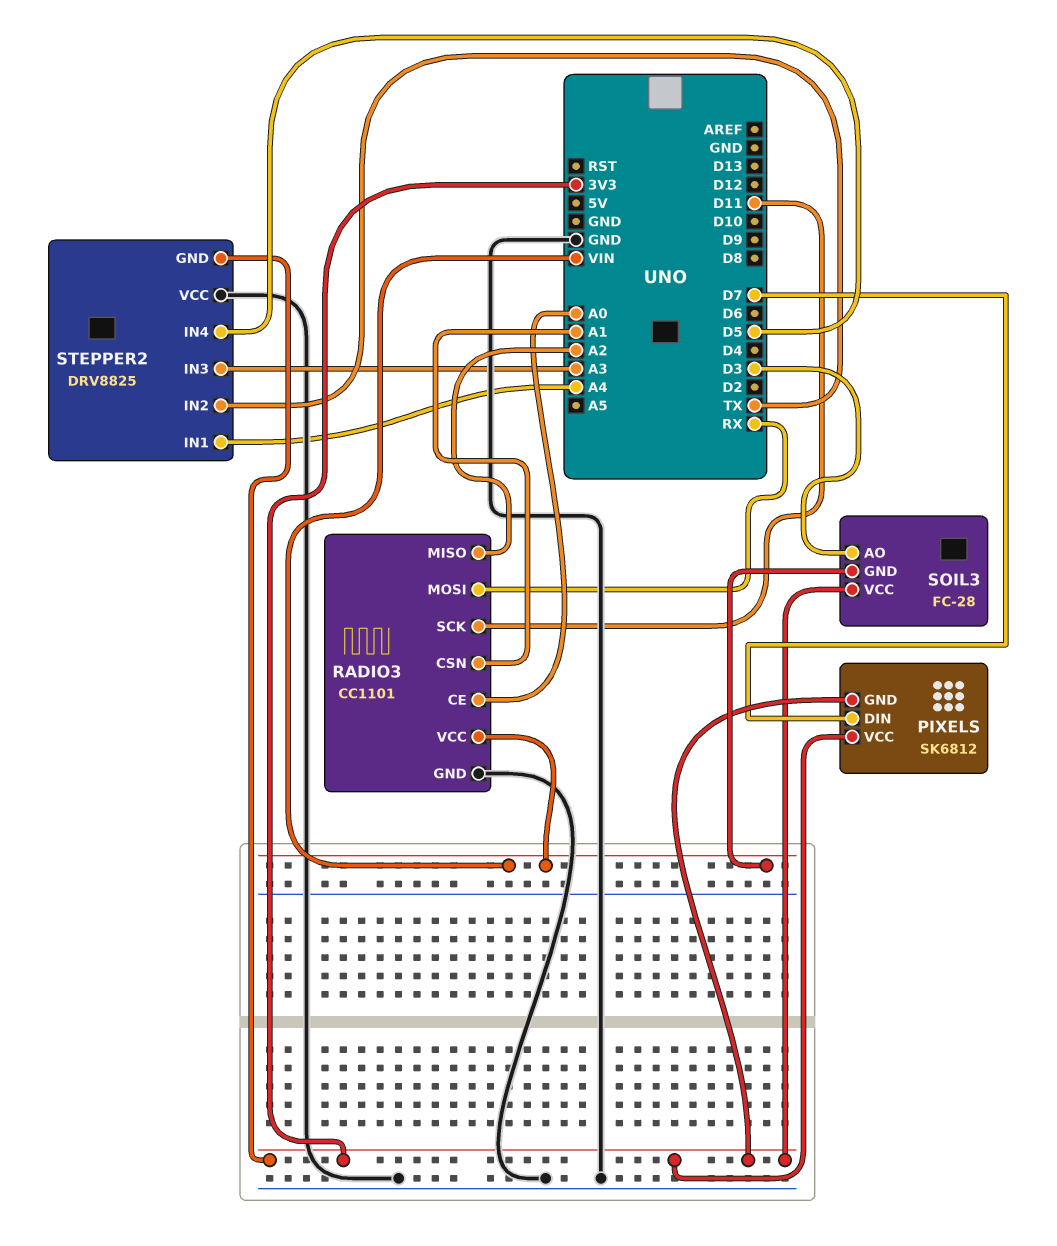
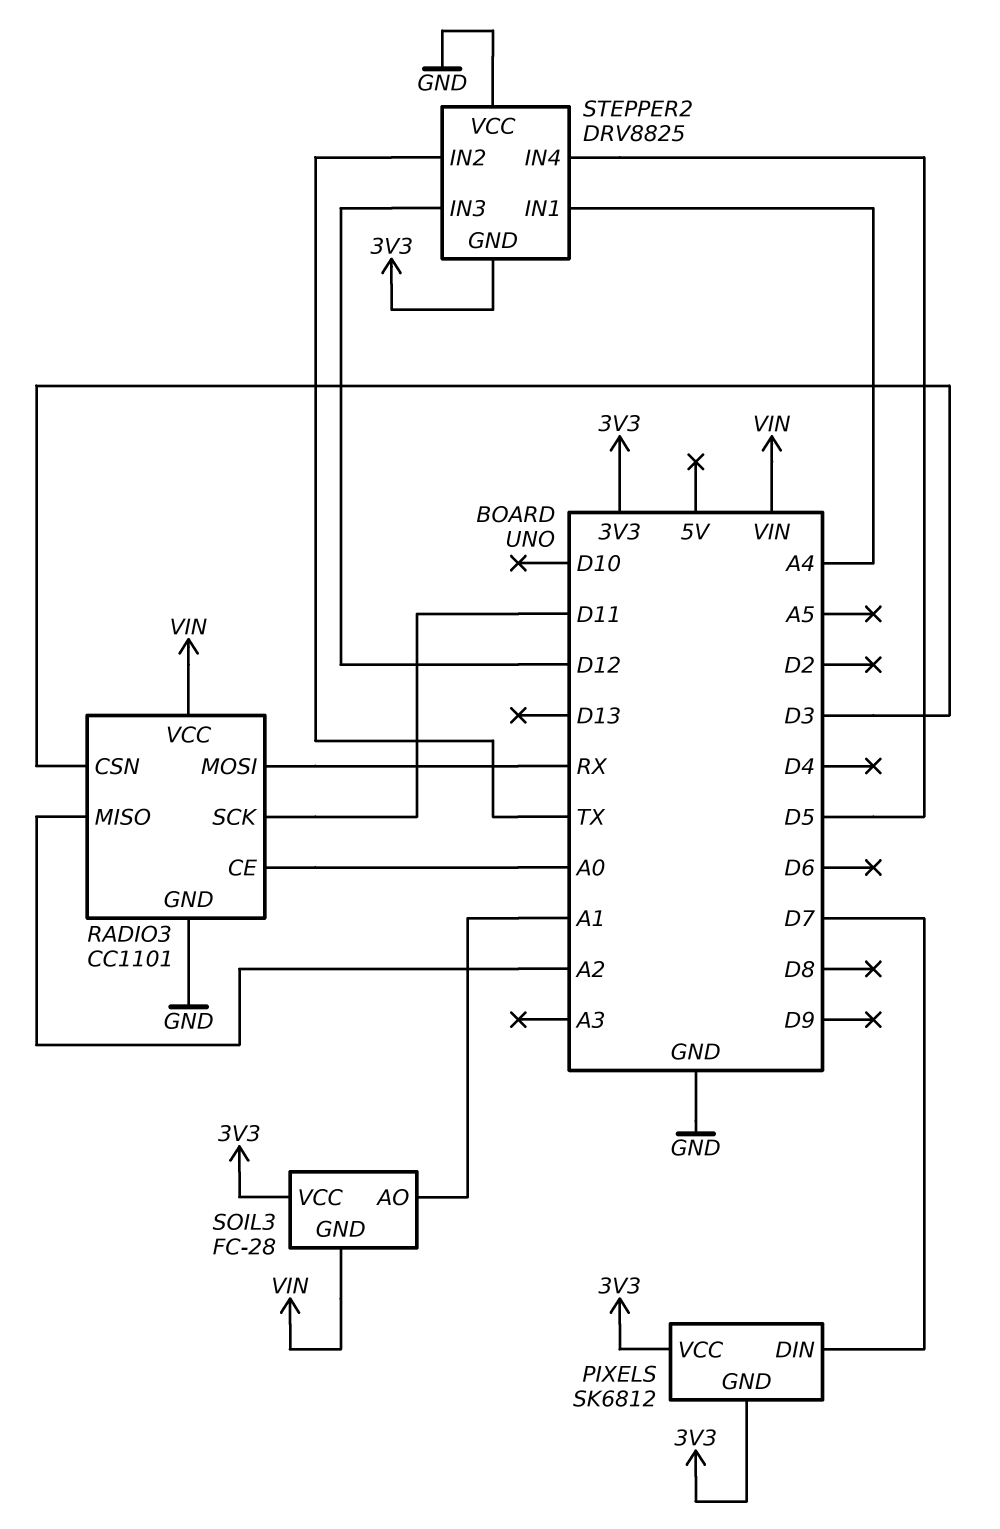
RADIO3 pin CSN: A1 -> D3
SOIL3 pin AO: D3 -> A1
STEPPER2 pin IN3: A3 -> D12

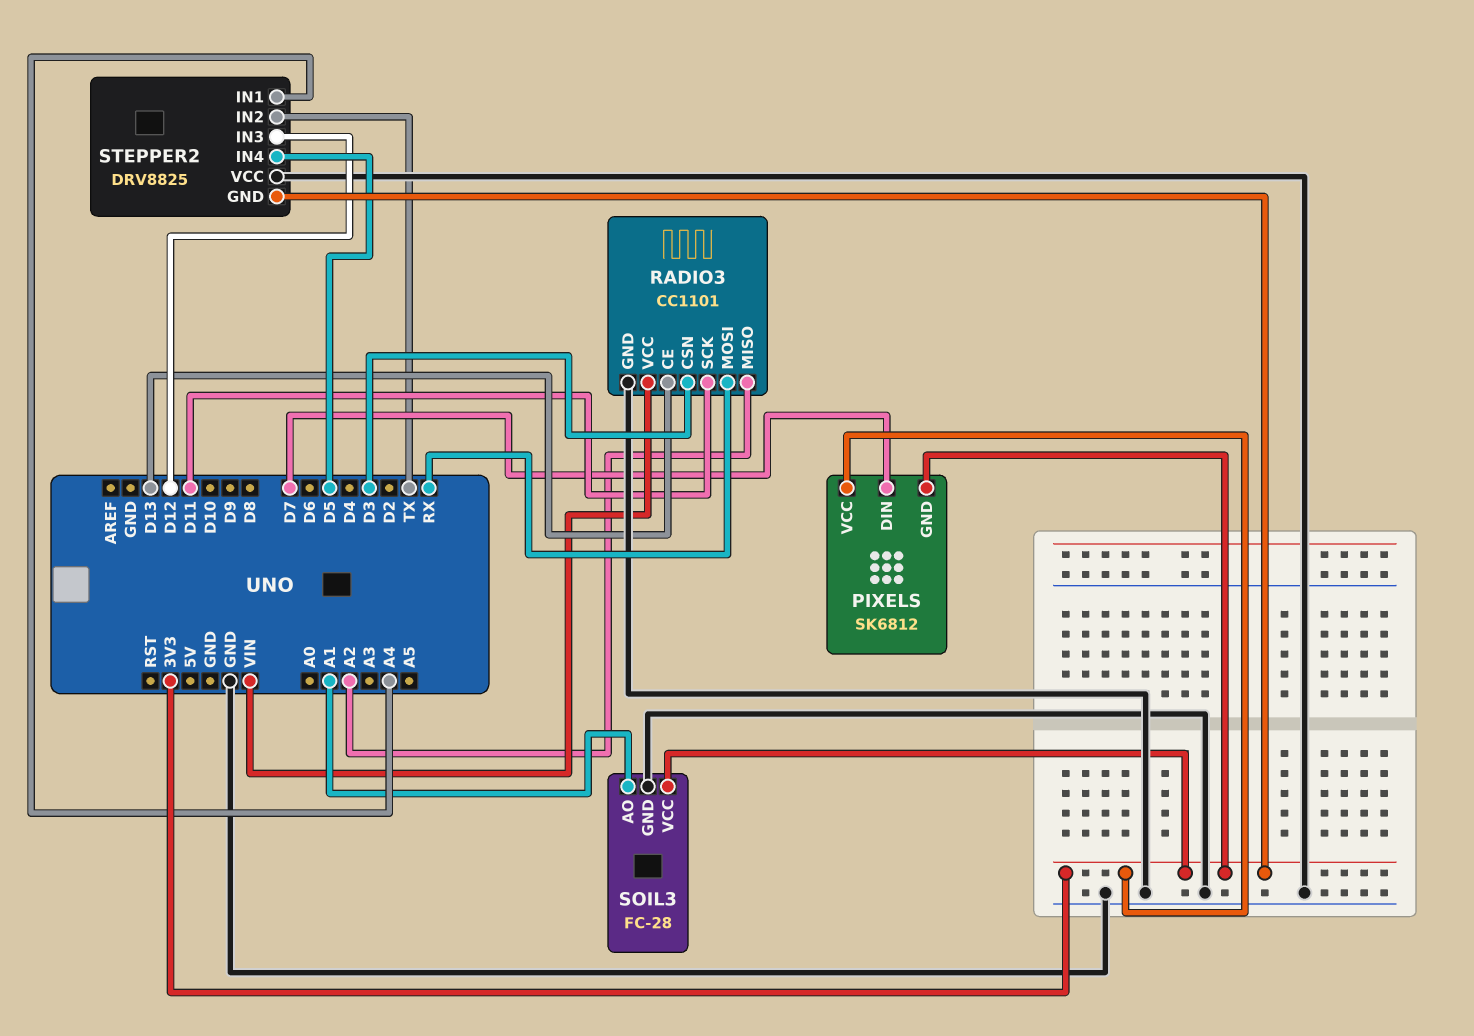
RADIO3 pin CE: A0 -> D13
SOIL3 pin GND: VIN -> GND

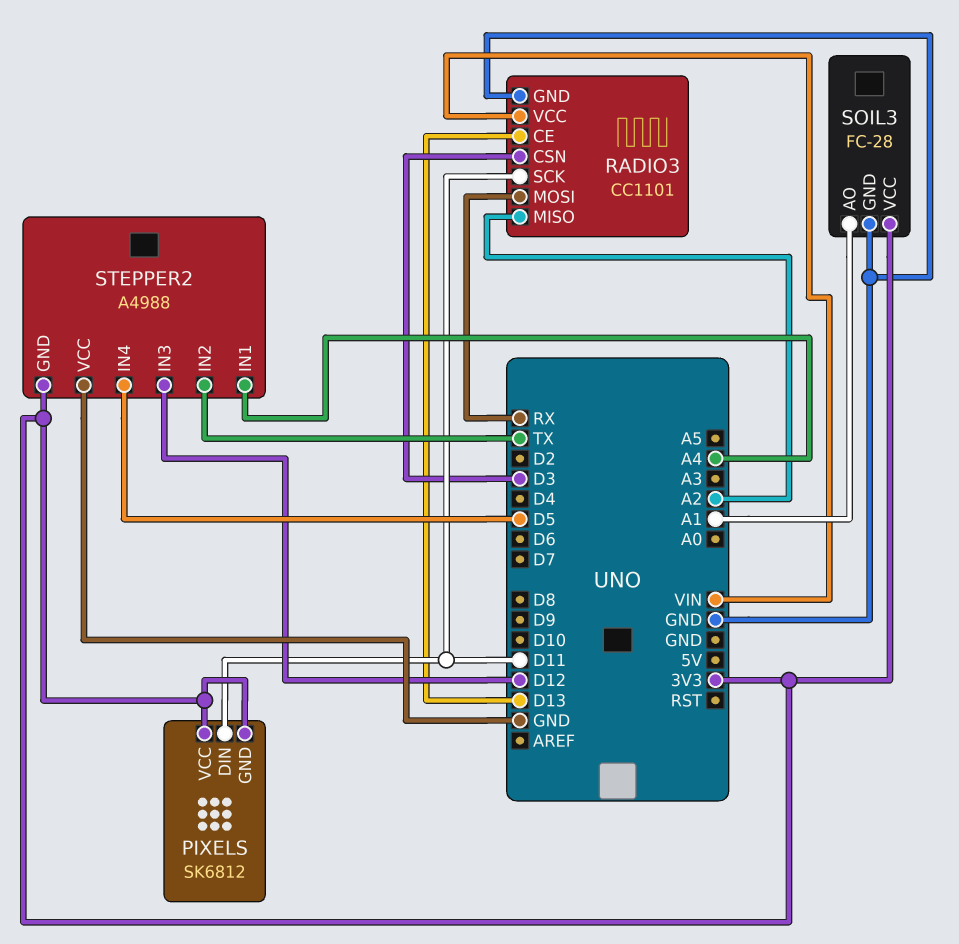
PIXELS pin DIN: D7 -> D11
STEPPER2: DRV8825 -> A4988

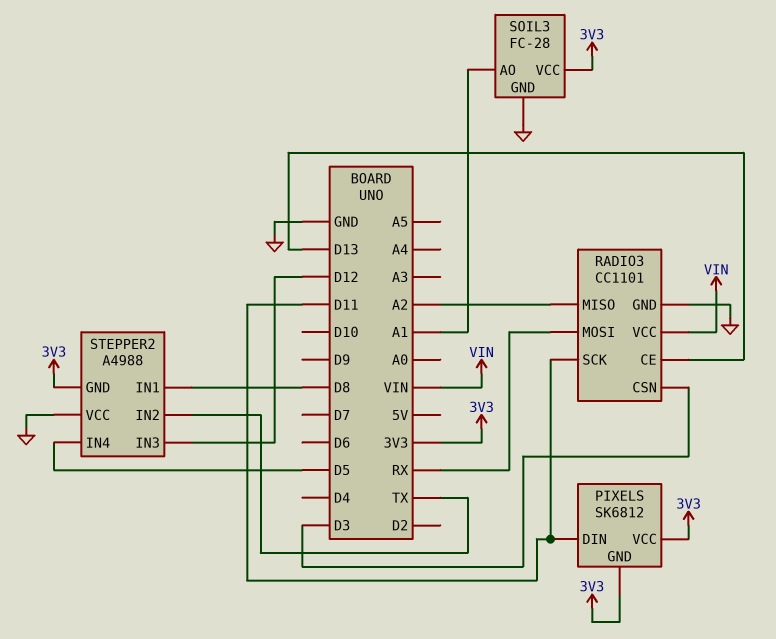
STEPPER2 pin IN1: A4 -> D8

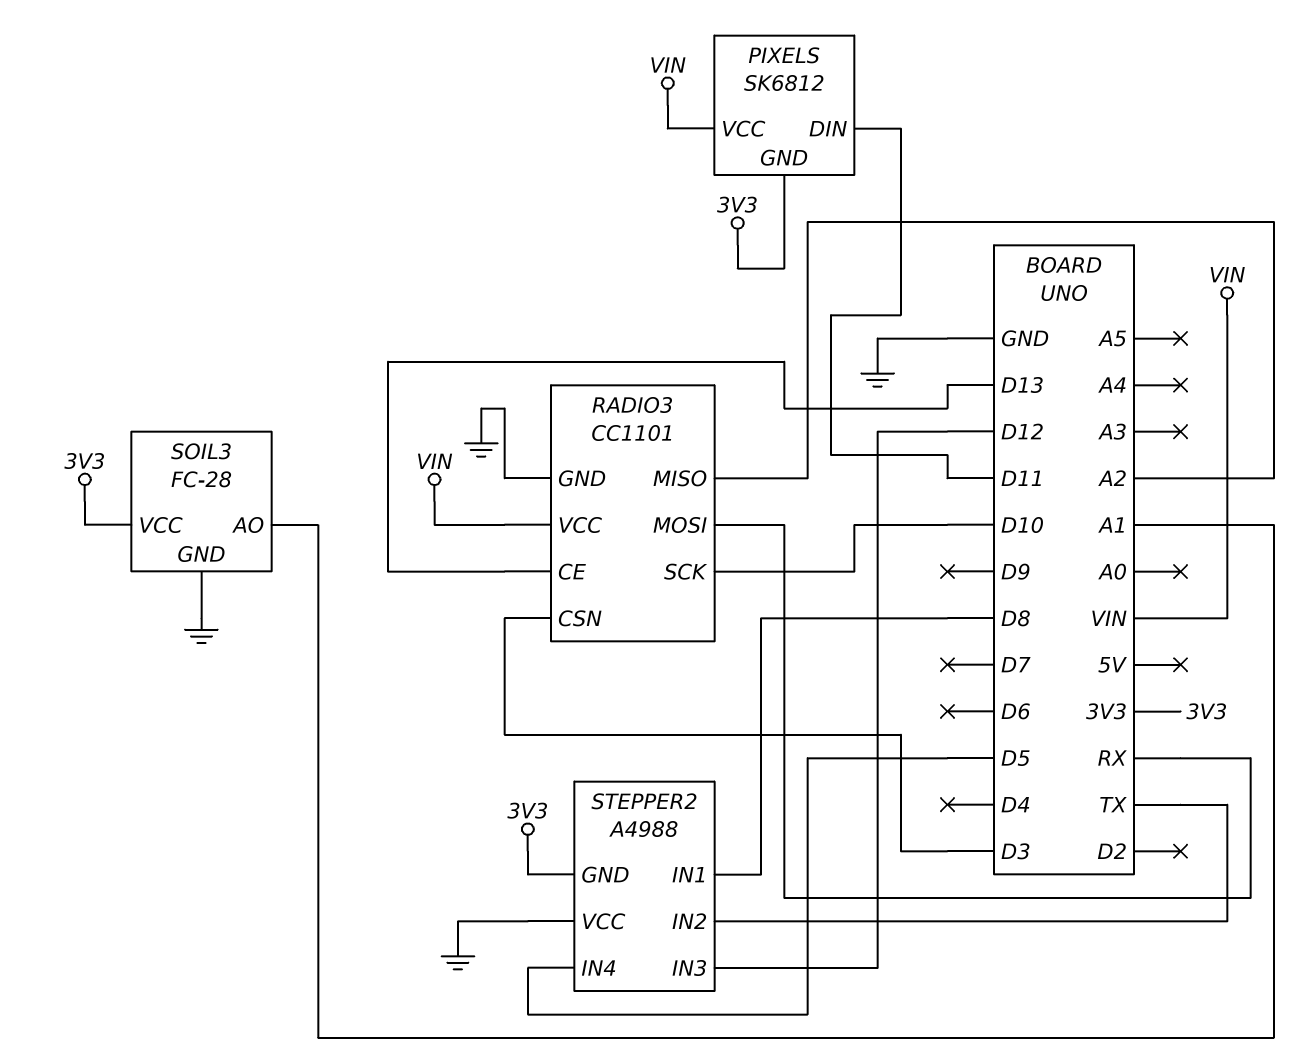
PIXELS pin VCC: 3V3 -> VIN
RADIO3 pin SCK: D11 -> D10

